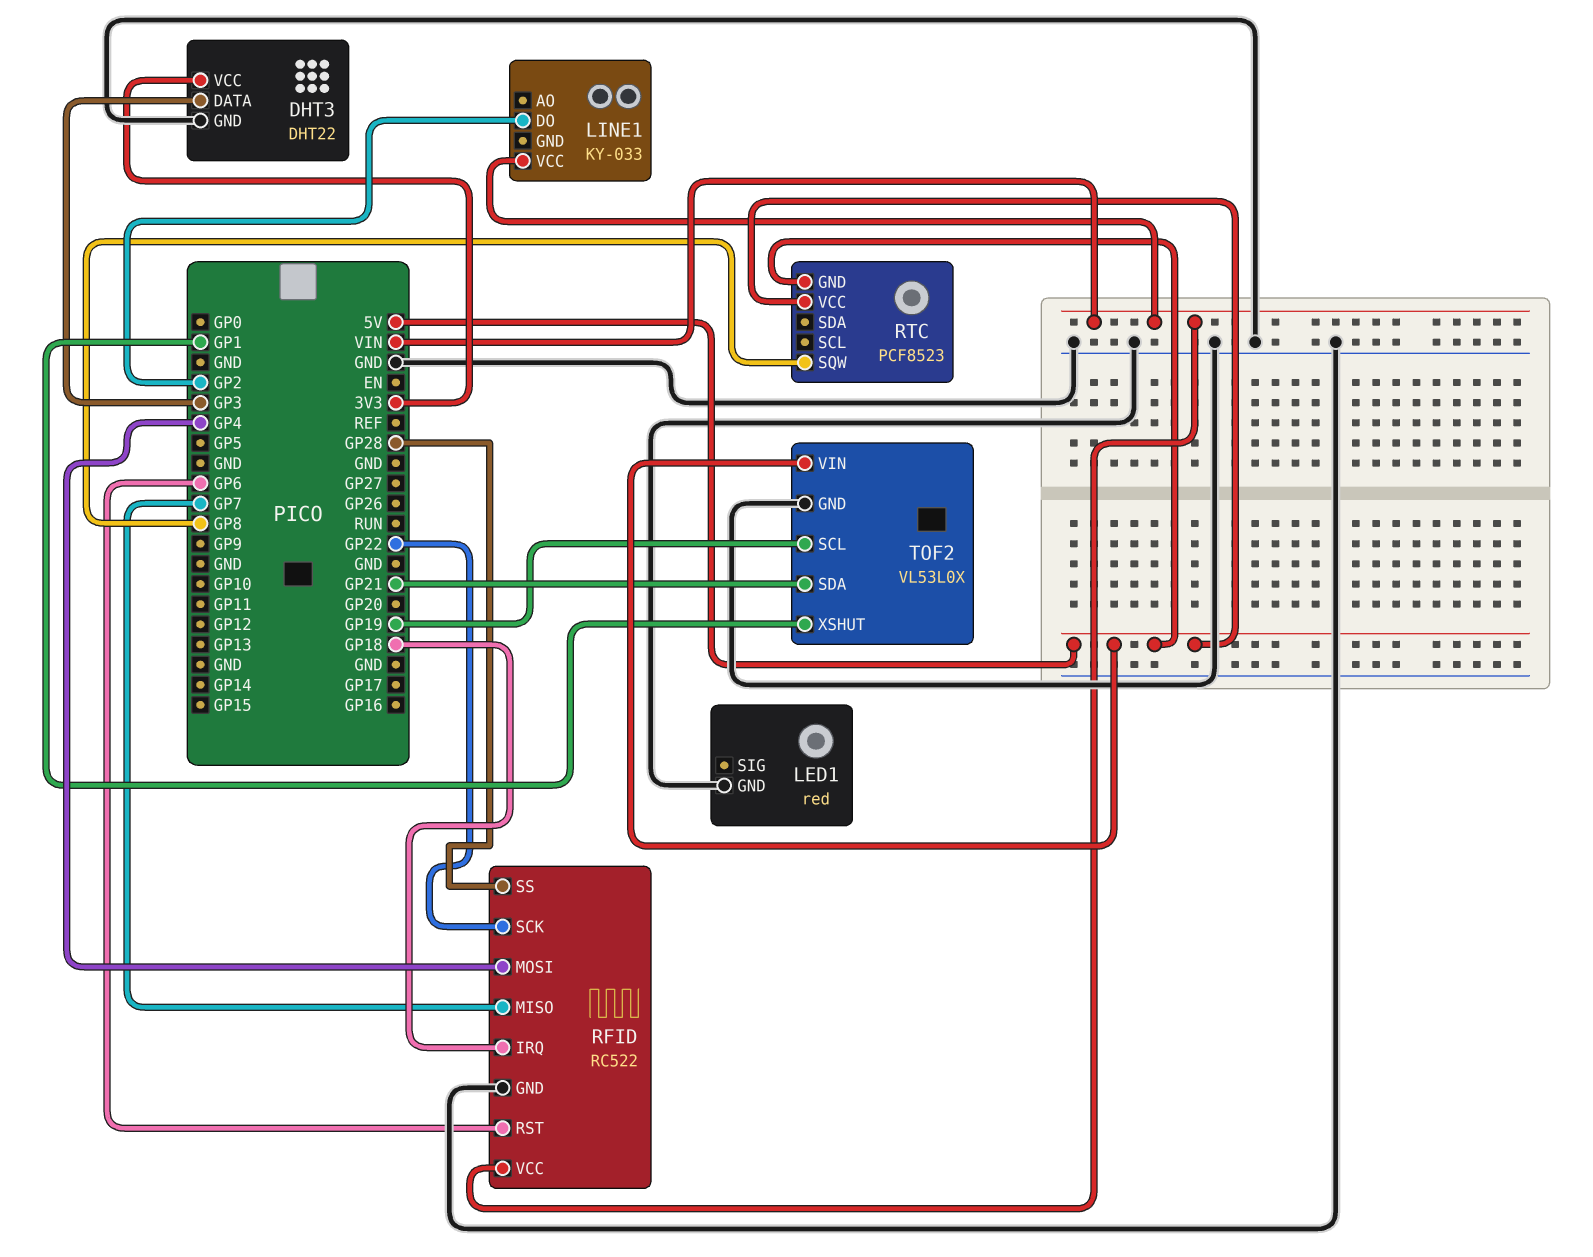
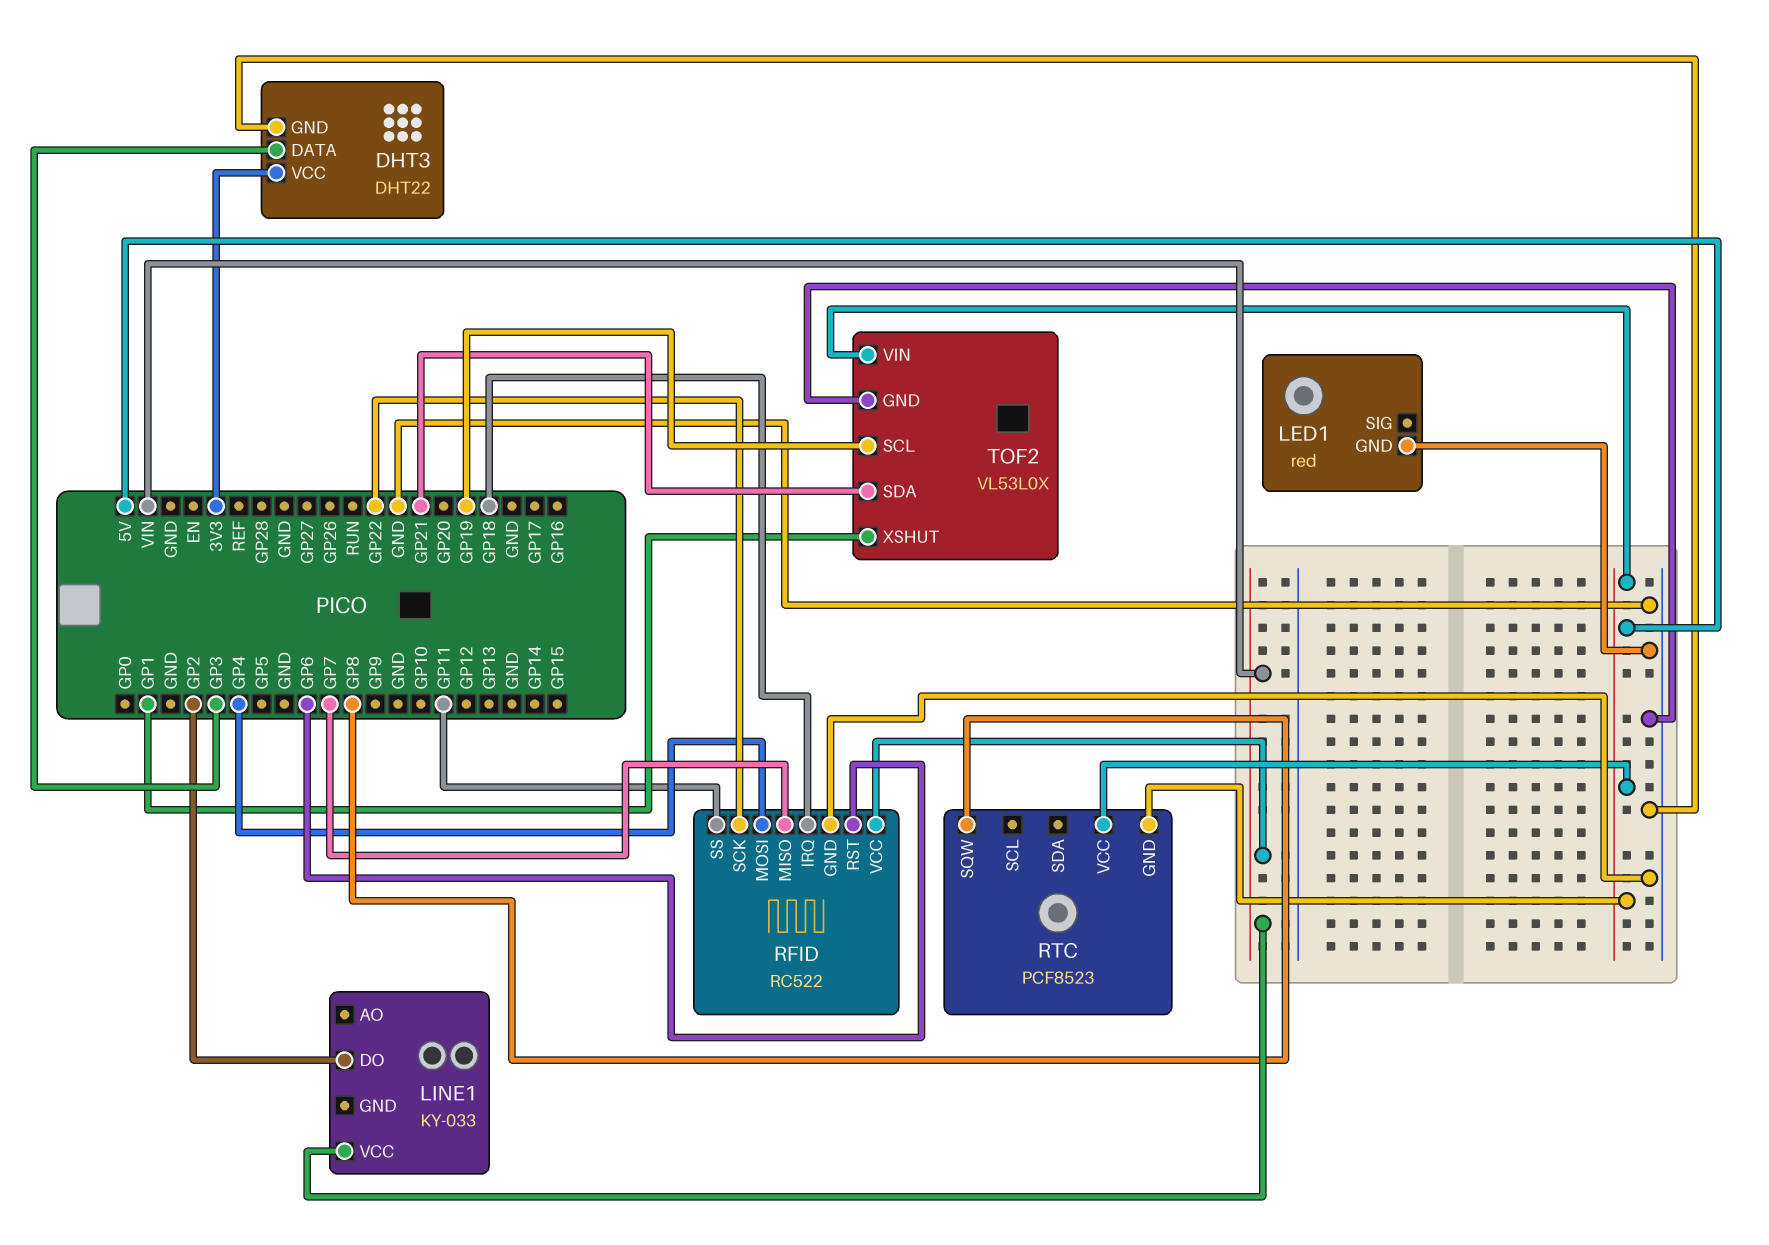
RFID pin SS: GP28 -> GP11

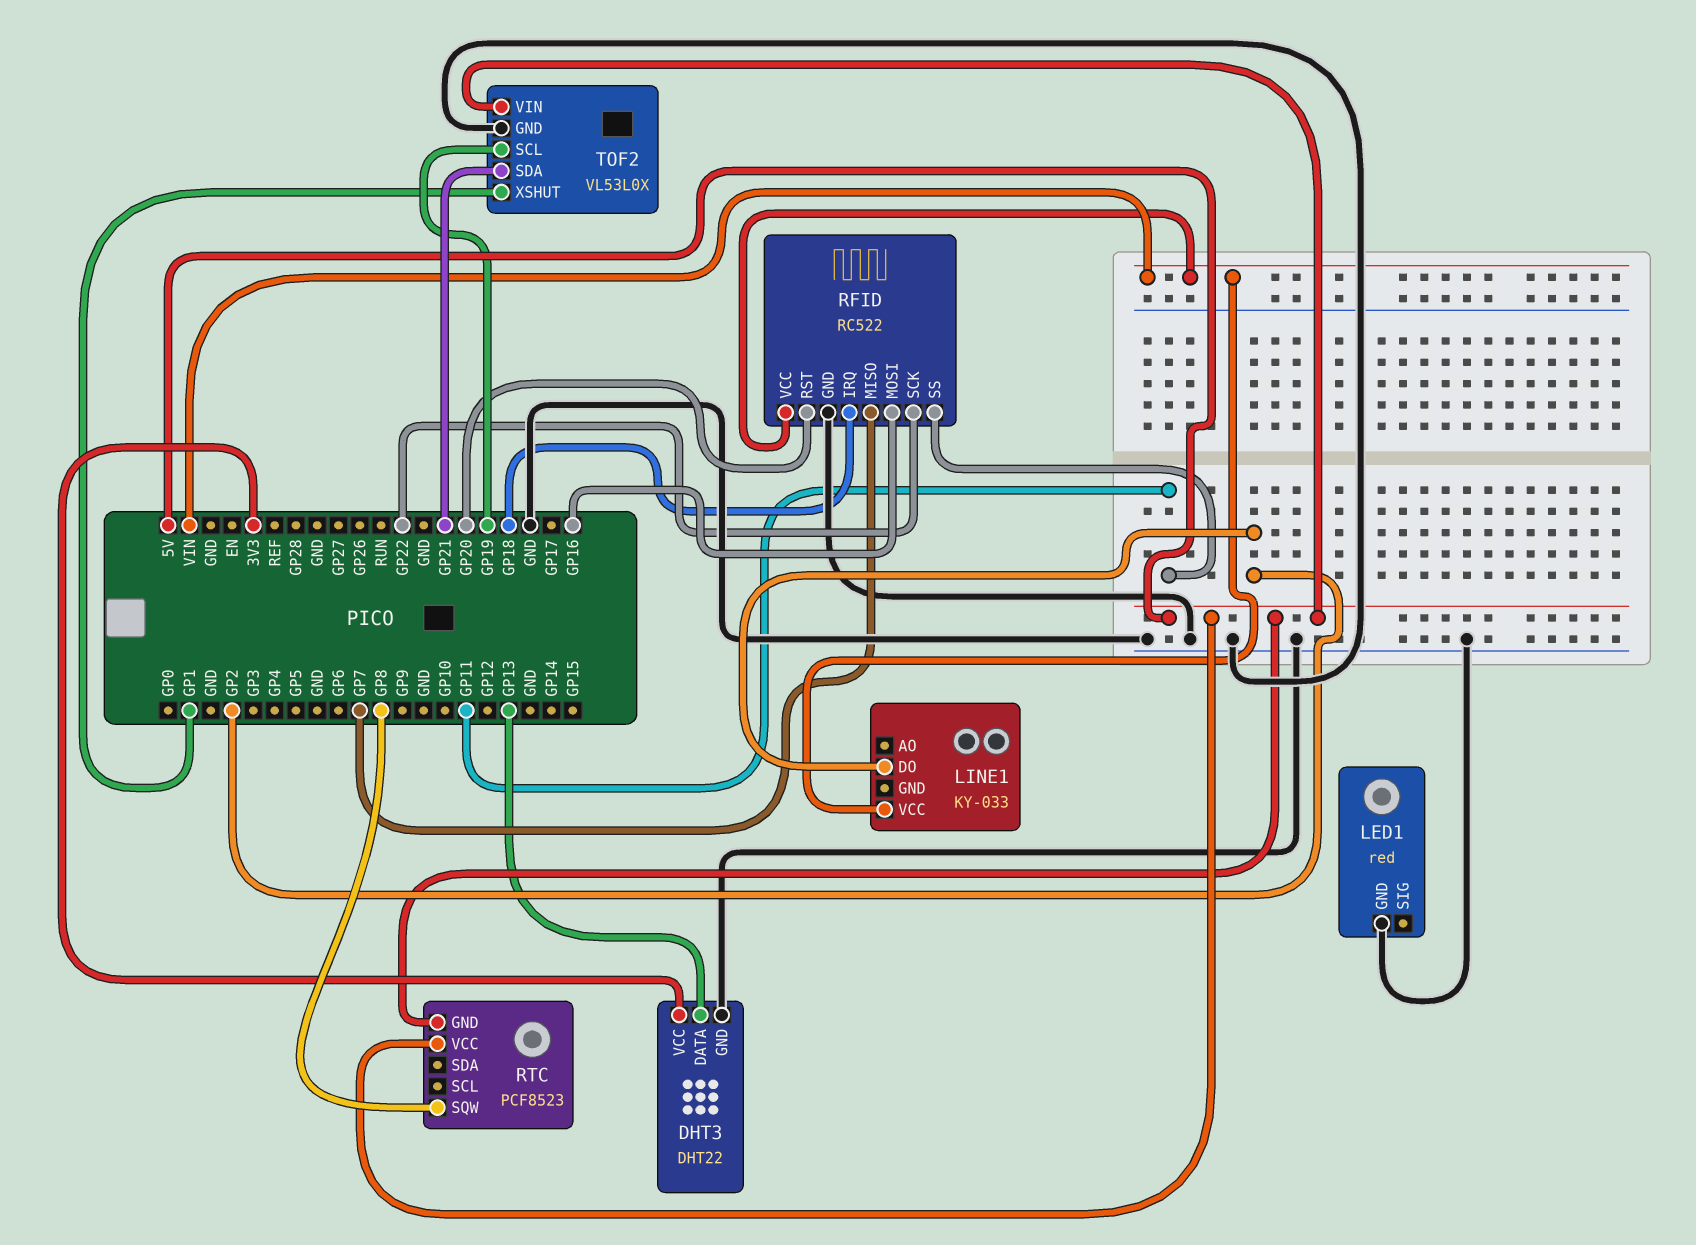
DHT3 pin DATA: GP3 -> GP13
RFID pin MOSI: GP4 -> GP16
RFID pin RST: GP6 -> GP20

